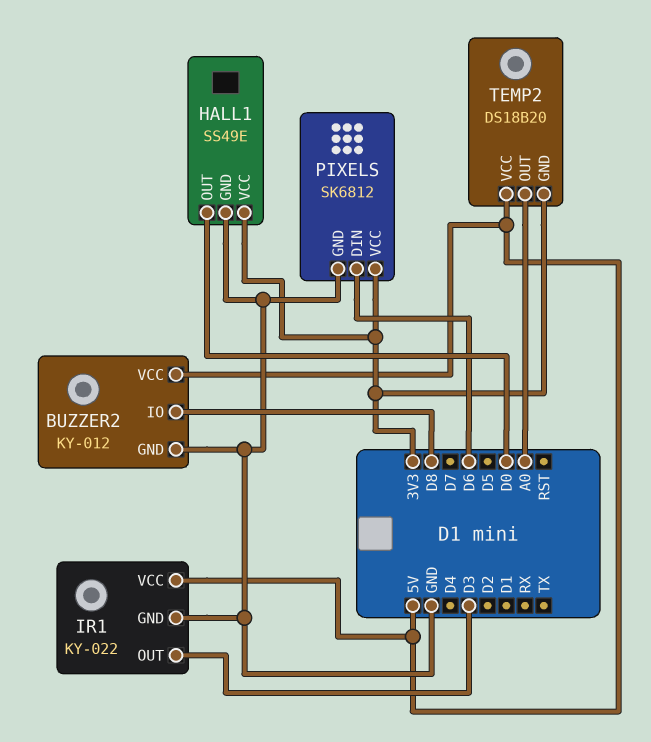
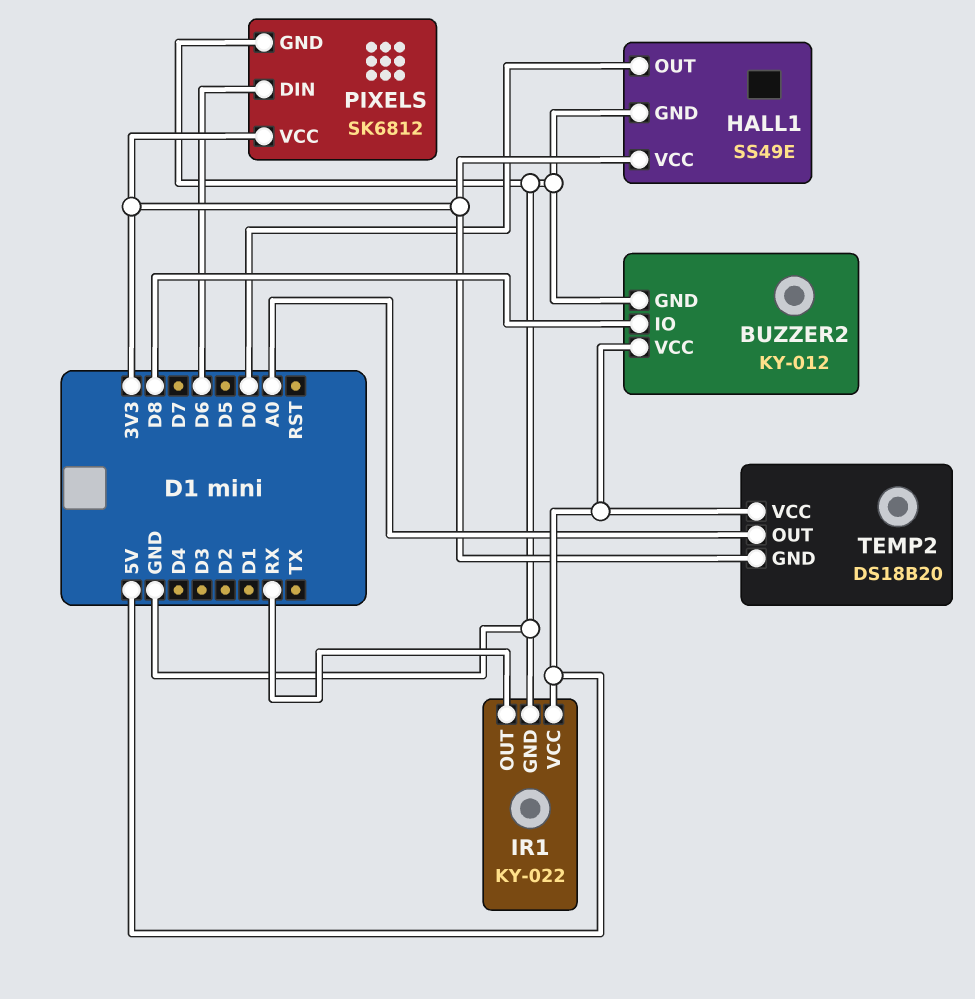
IR1 pin OUT: D3 -> RX

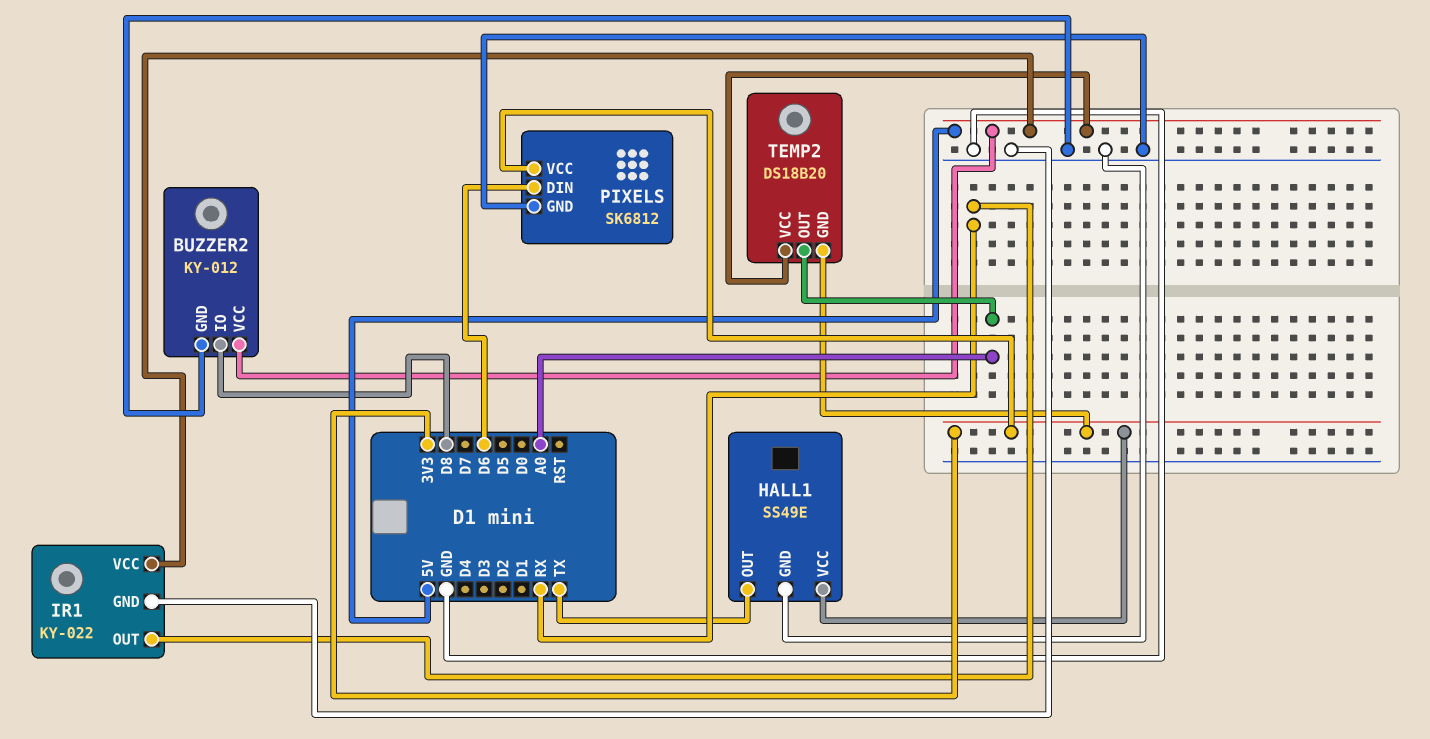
HALL1 pin OUT: D0 -> TX

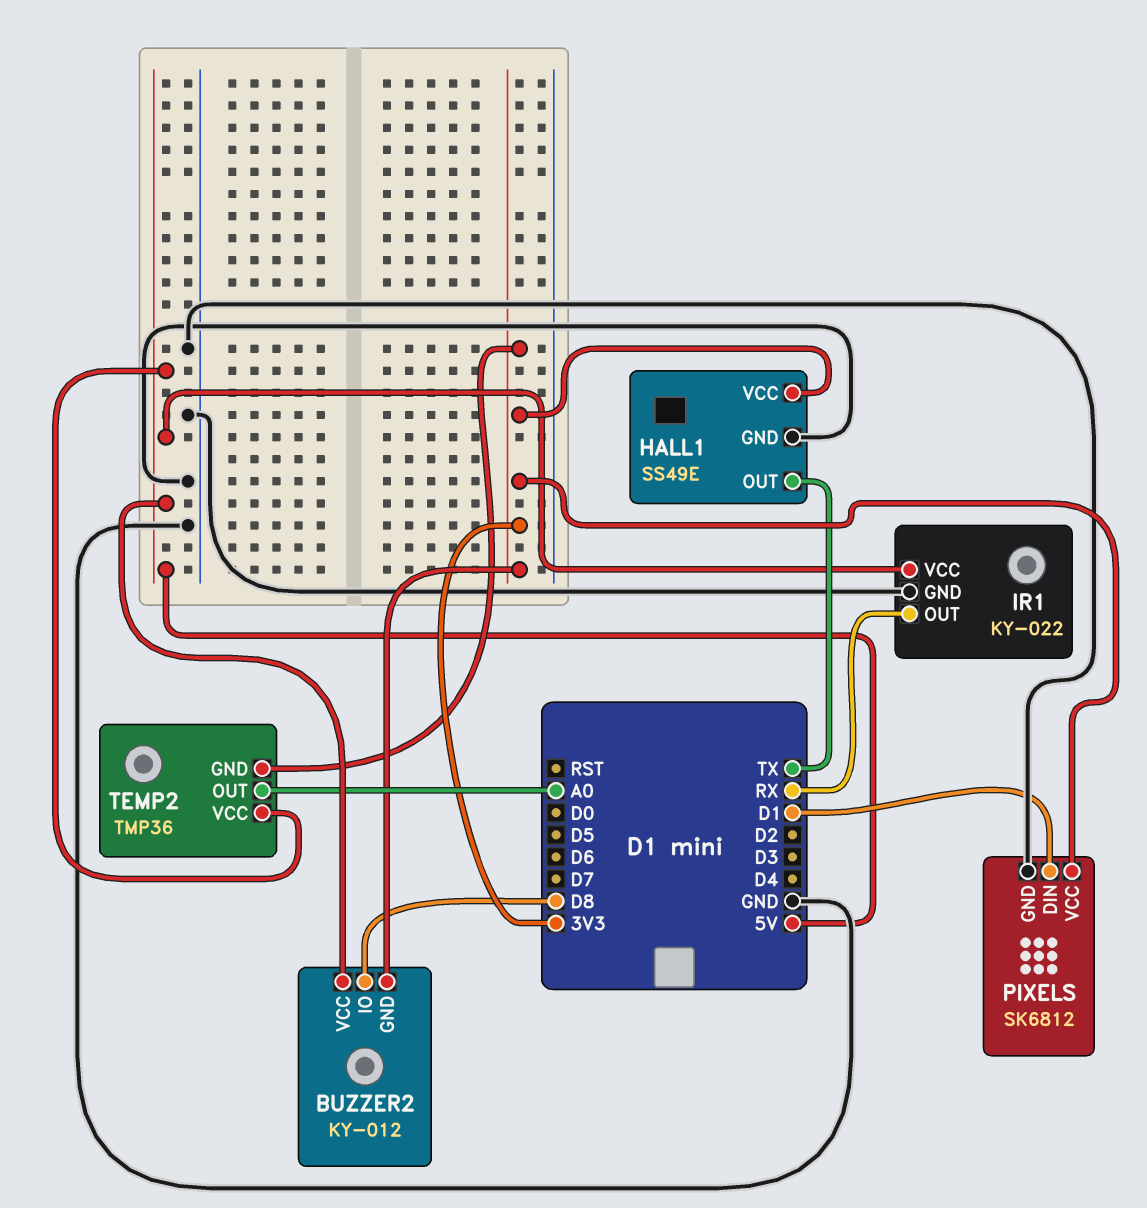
BUZZER2 pin GND: GND -> 3V3
PIXELS pin DIN: D6 -> D1
TEMP2: DS18B20 -> TMP36

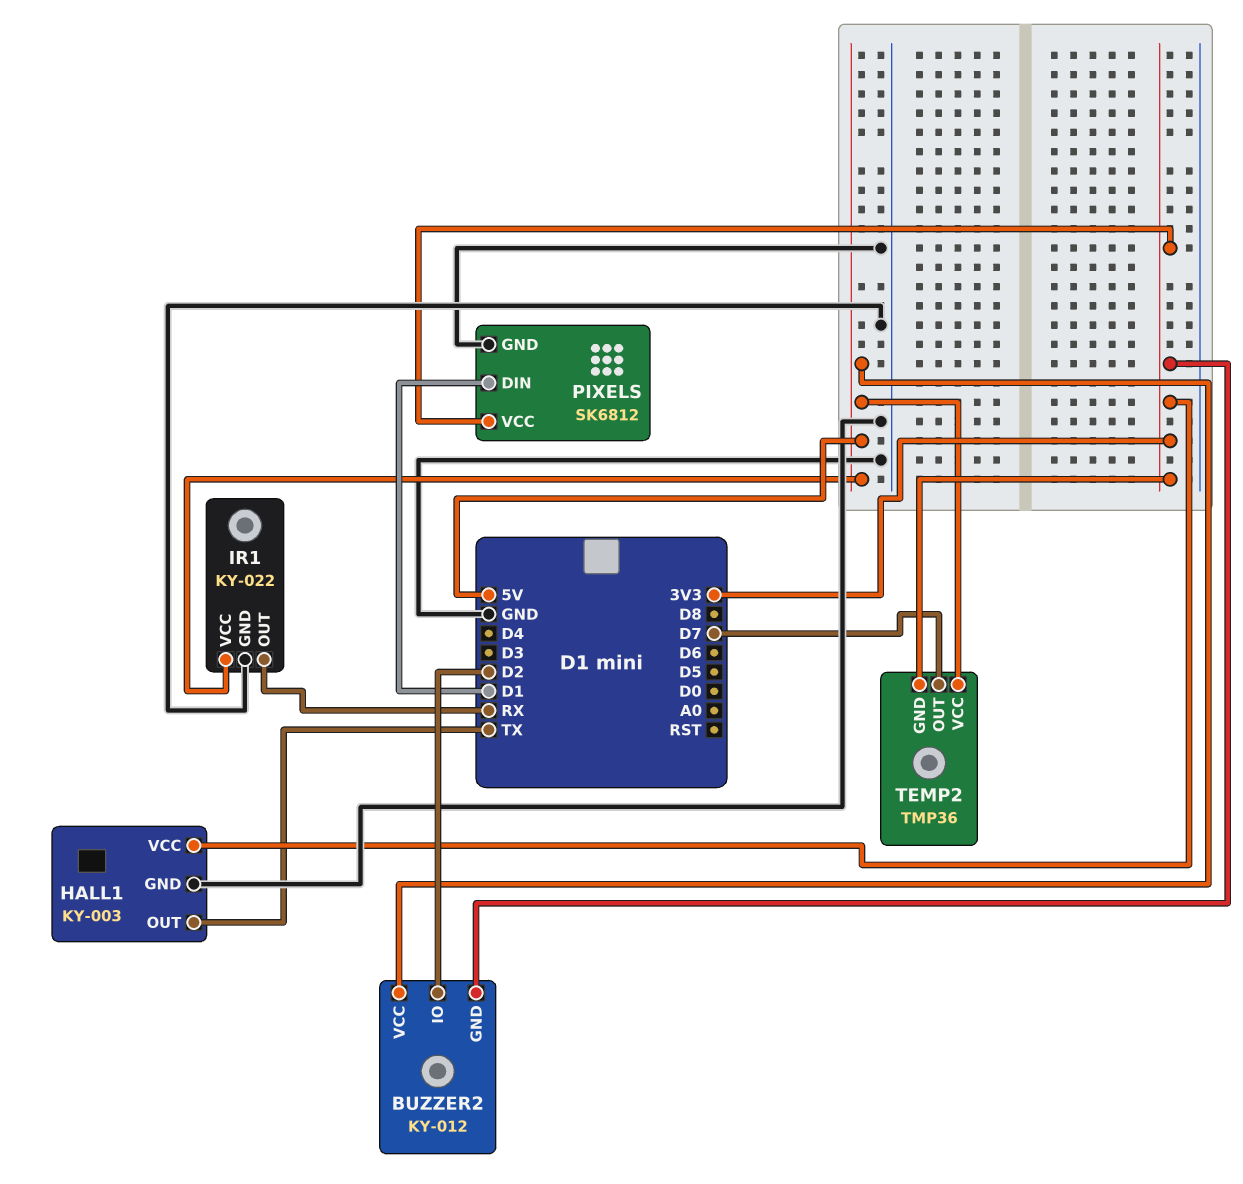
BUZZER2 pin IO: D8 -> D2
HALL1: SS49E -> KY-003
TEMP2 pin OUT: A0 -> D7

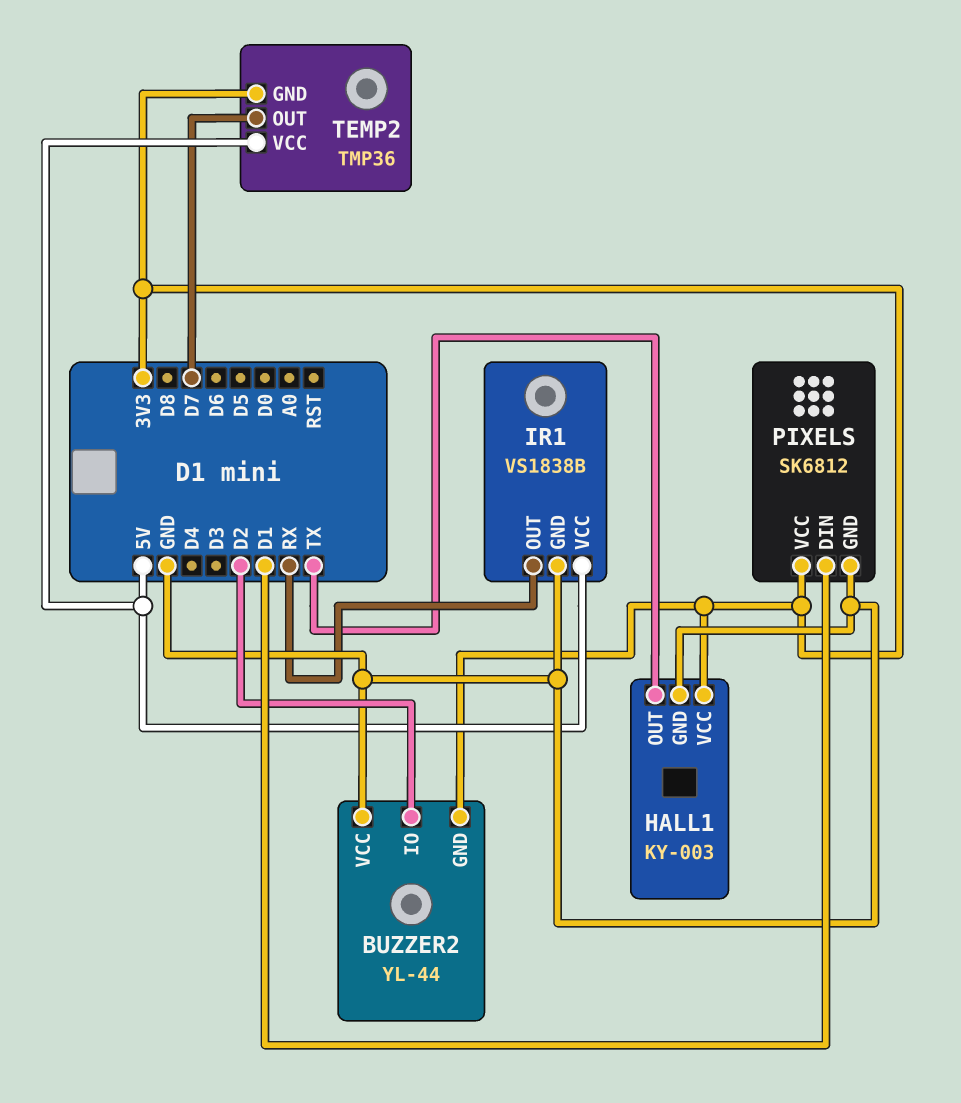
BUZZER2: KY-012 -> YL-44
BUZZER2 pin VCC: 5V -> GND
IR1: KY-022 -> VS1838B

